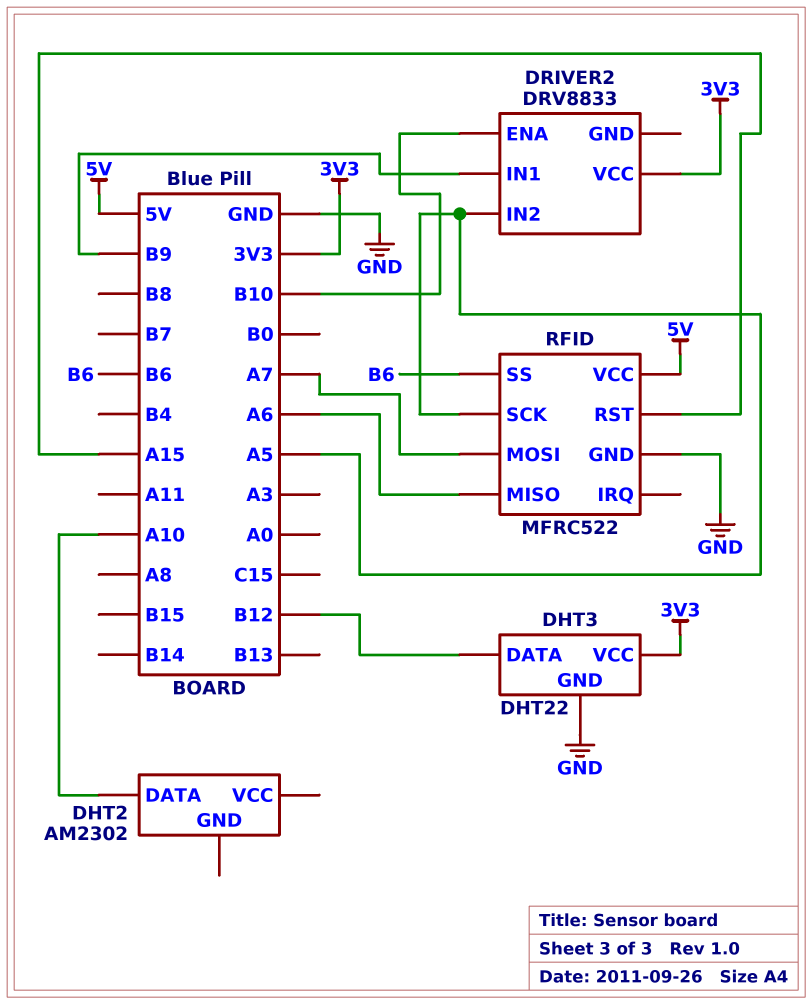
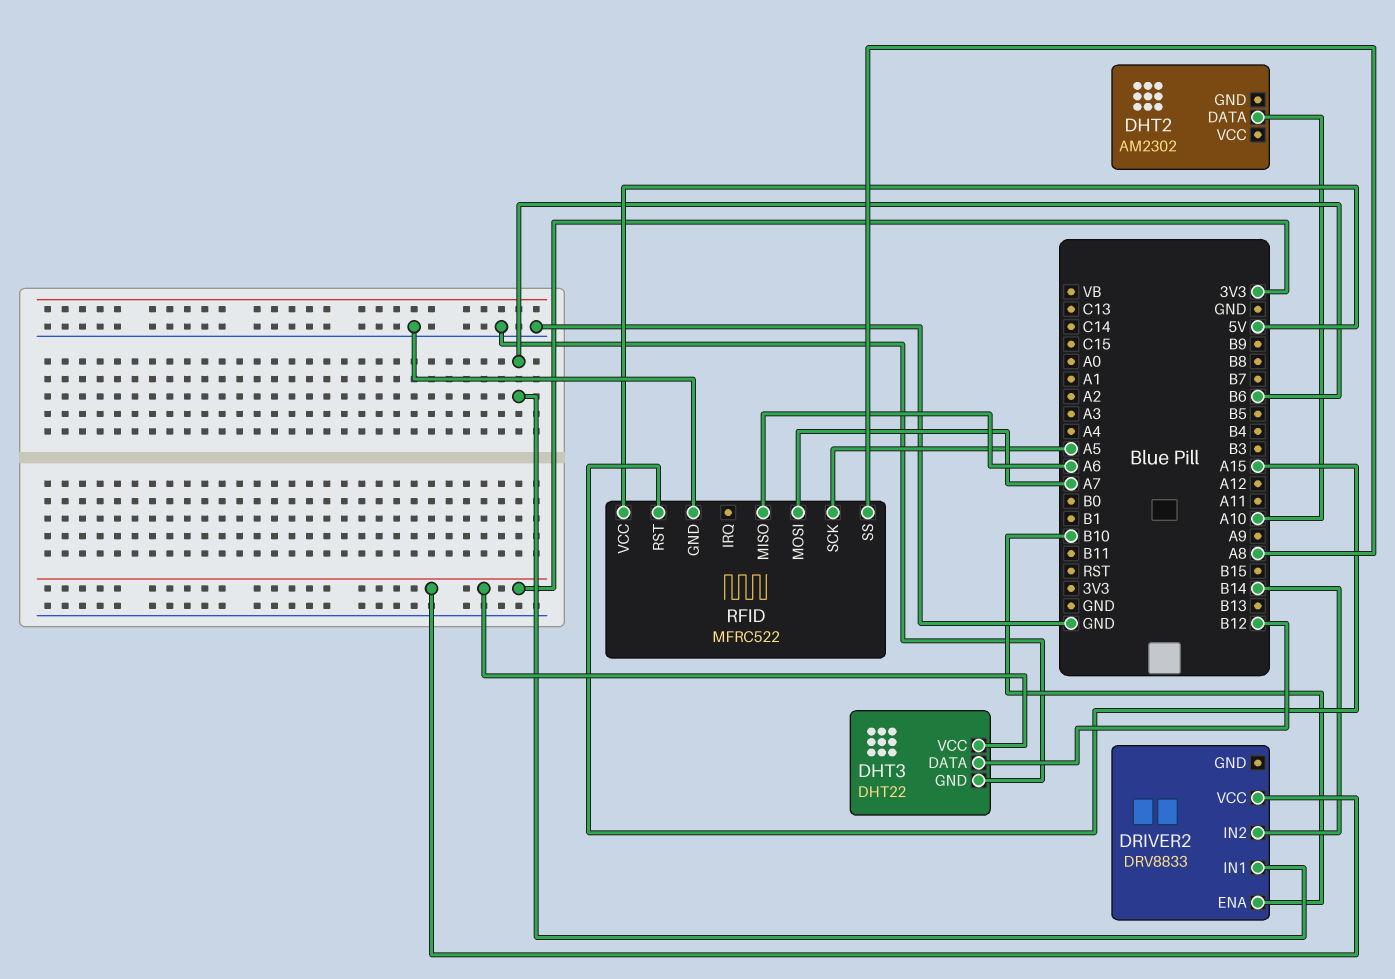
DRIVER2 pin IN1: B9 -> B6
DRIVER2 pin IN2: A5 -> B14
RFID pin SS: B6 -> A8

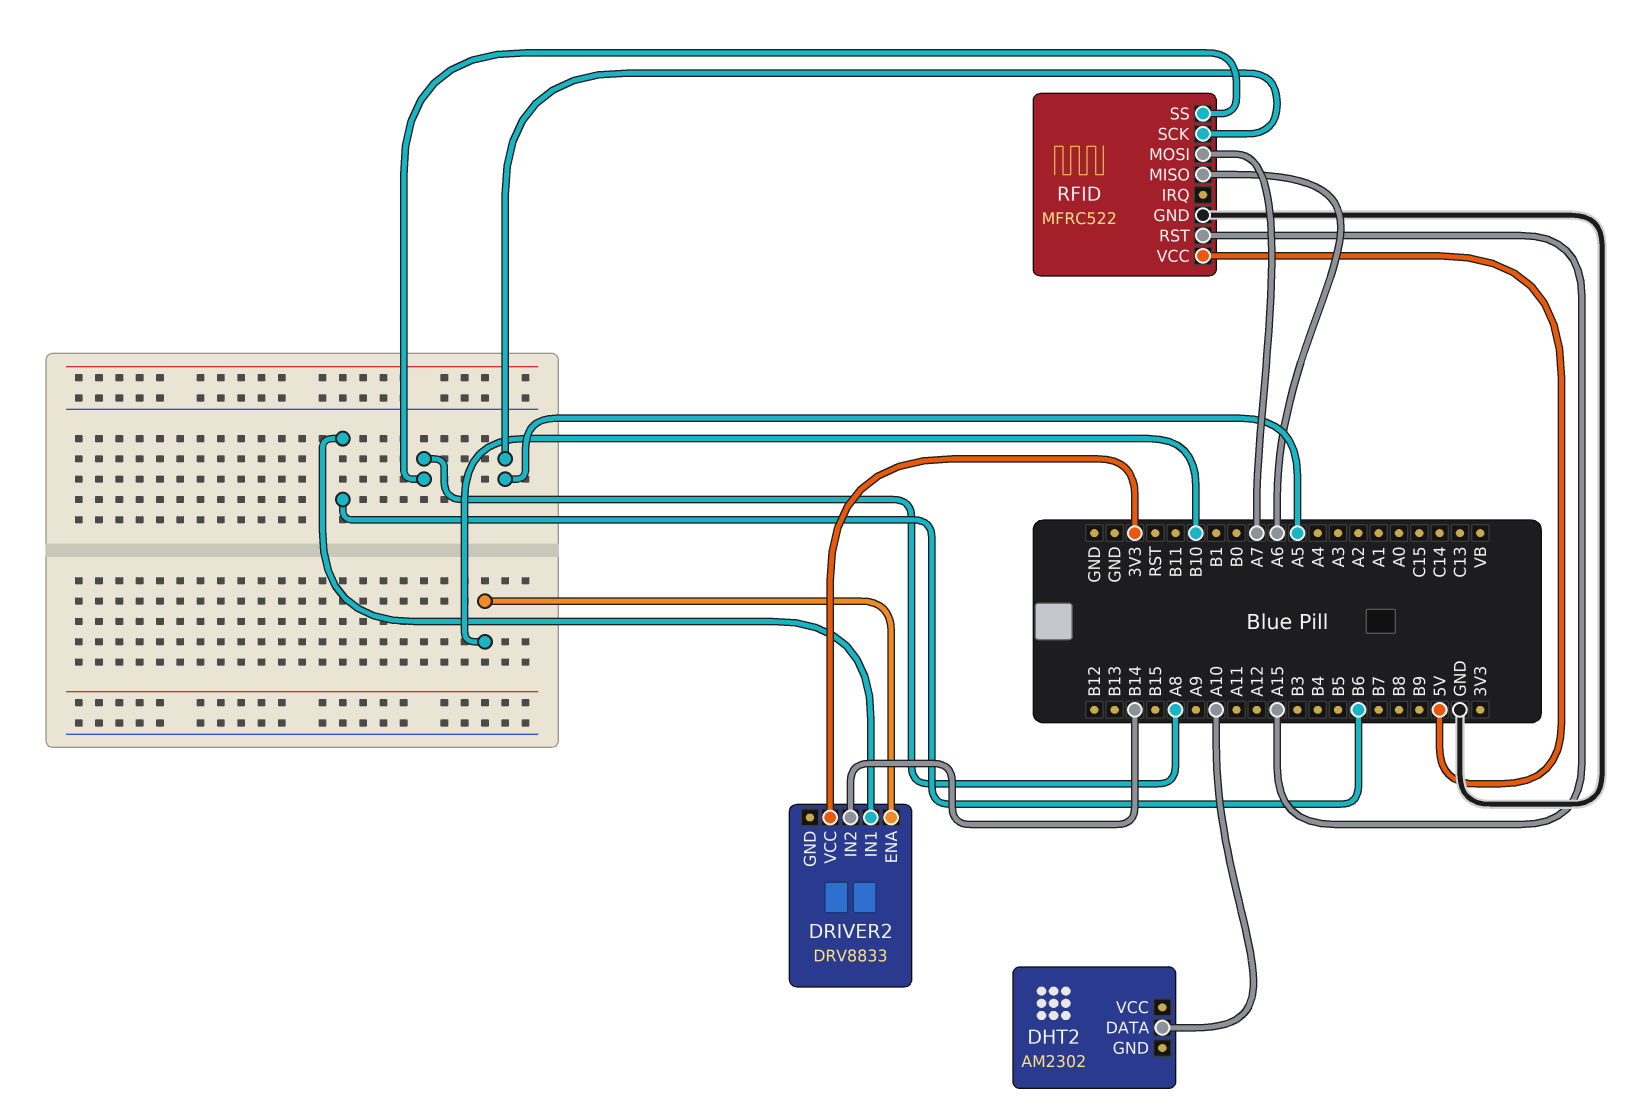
DHT3: DHT22 -> none
DHT3 pin DATA: B12 -> none
DHT3 pin GND: GND -> none
DHT3 pin VCC: 3V3 -> none

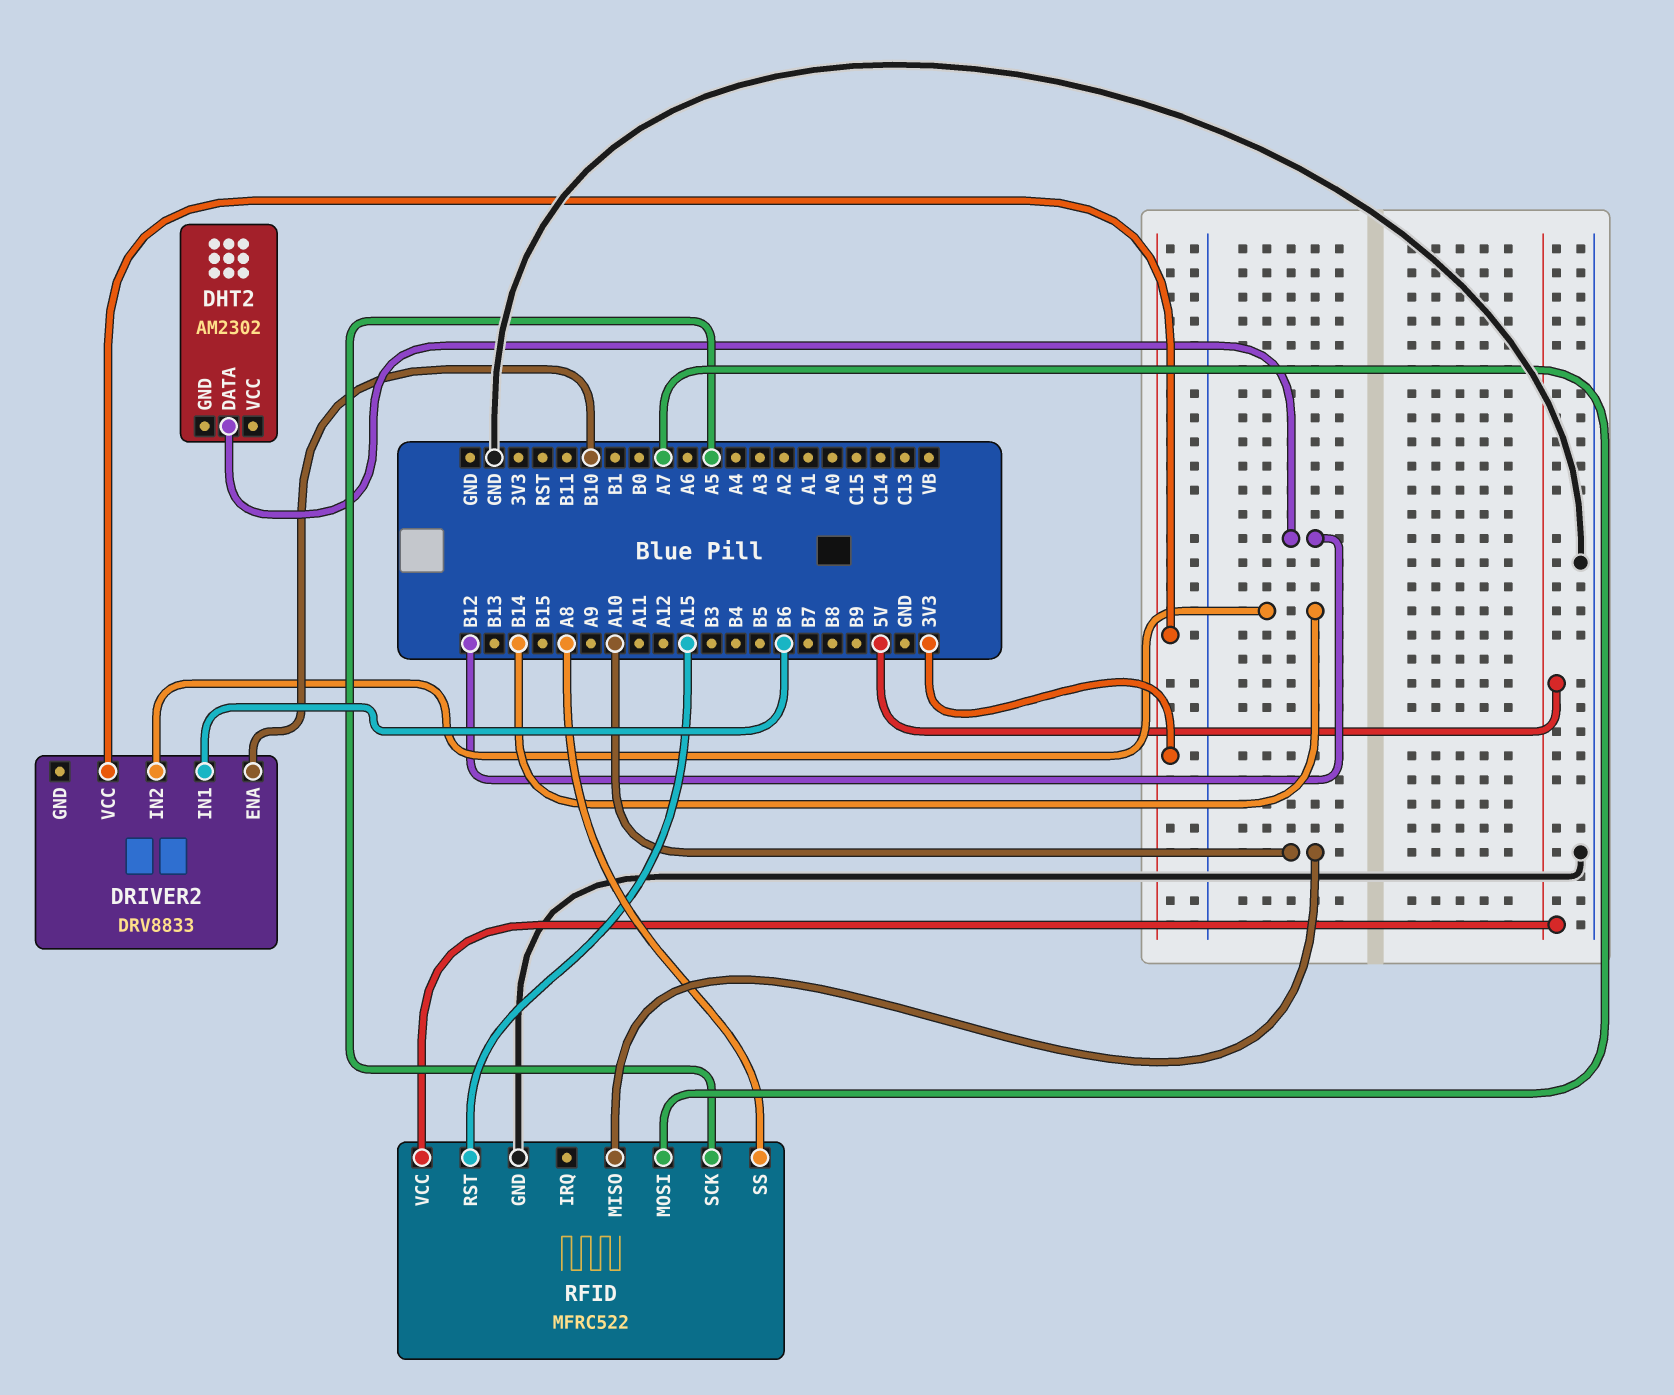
DHT2 pin DATA: A10 -> B12
RFID pin MISO: A6 -> A10

